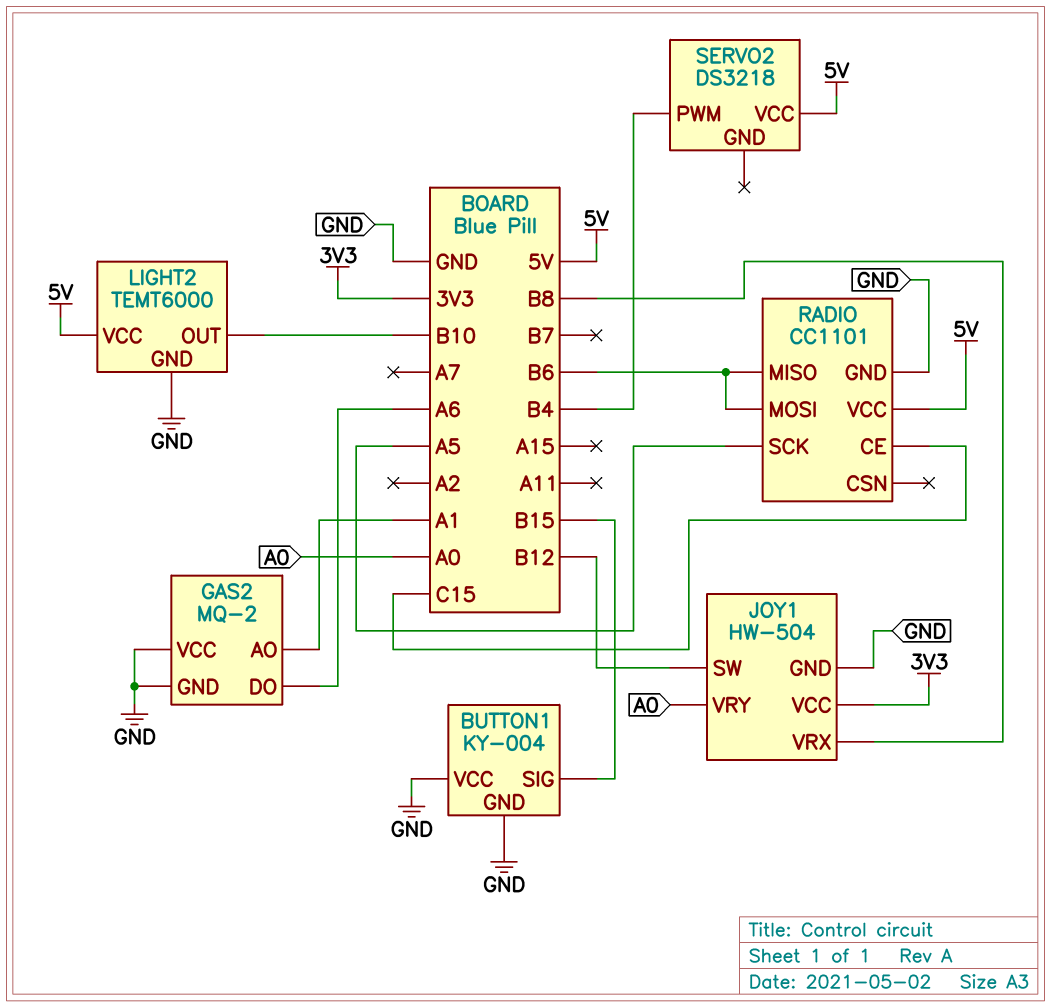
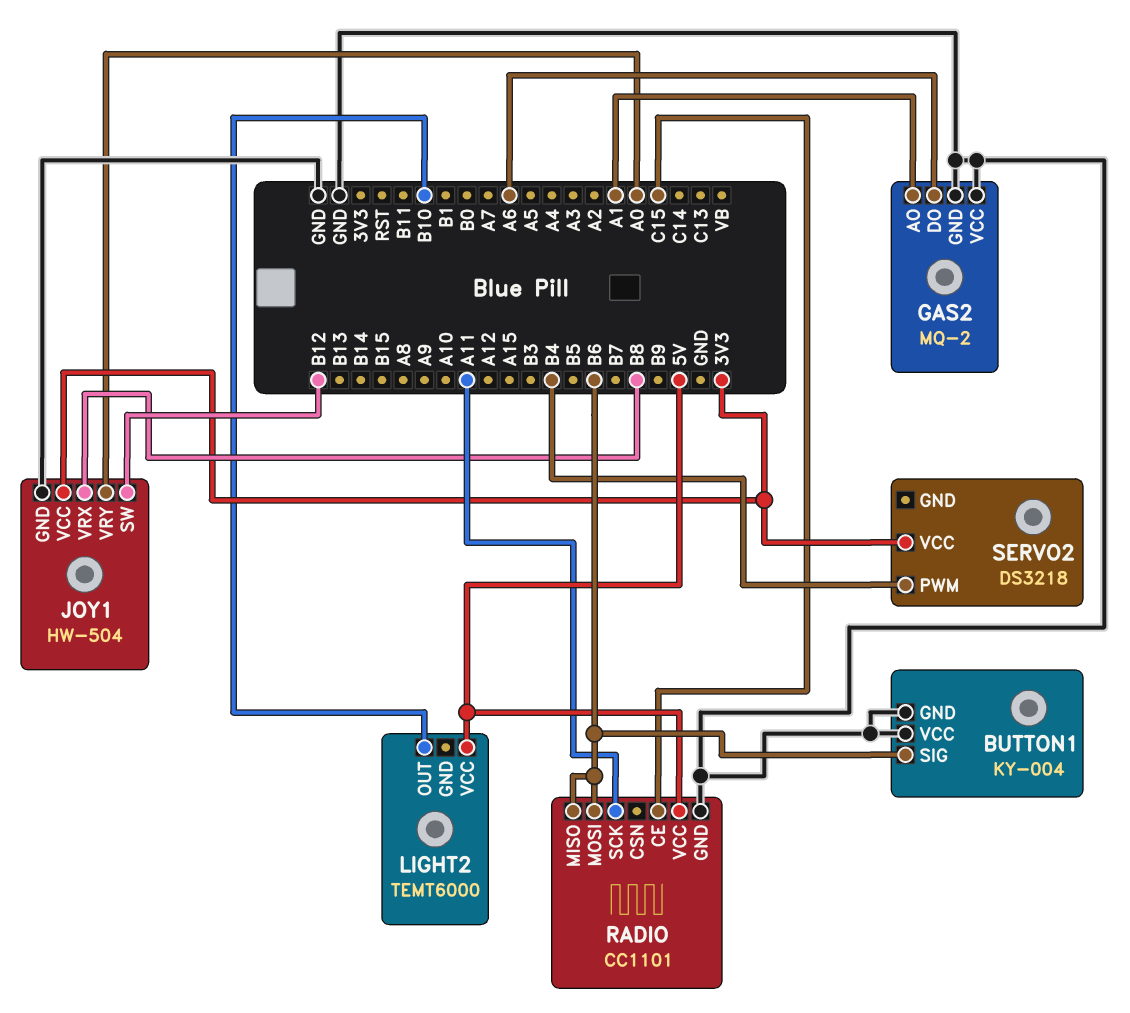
BUTTON1 pin SIG: B15 -> B6
LIGHT2 pin GND: GND -> none
RADIO pin SCK: A5 -> A11
SERVO2 pin VCC: 5V -> 3V3

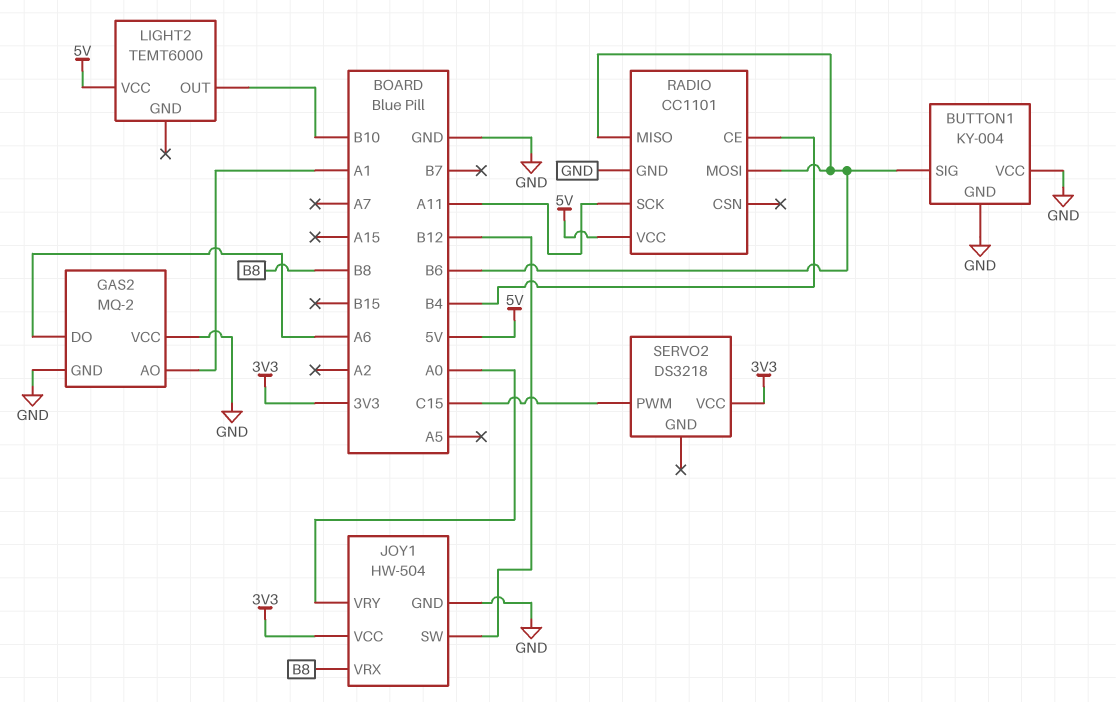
RADIO pin CE: C15 -> B4
SERVO2 pin PWM: B4 -> C15

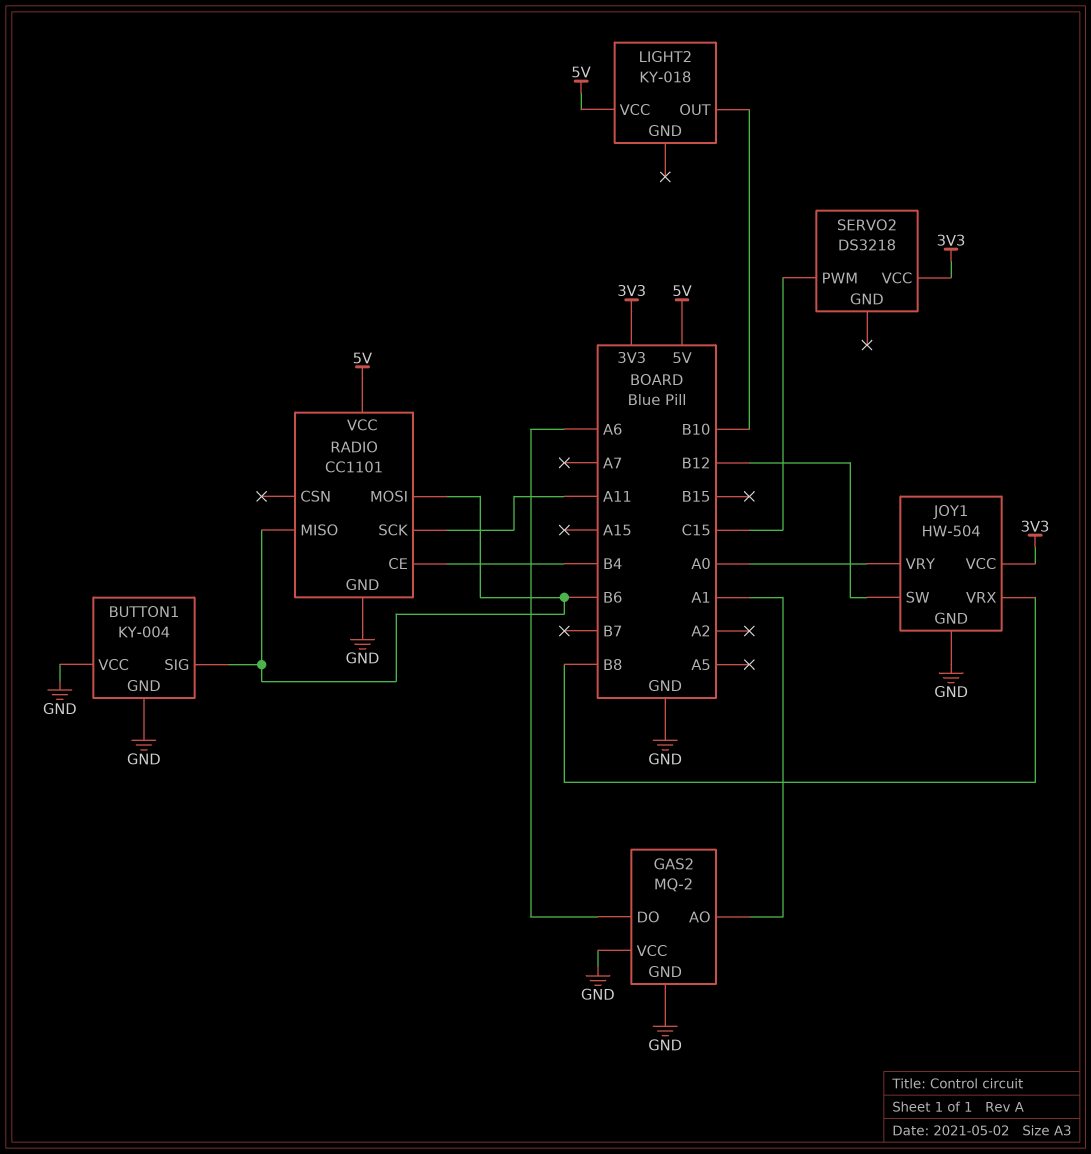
LIGHT2: TEMT6000 -> KY-018

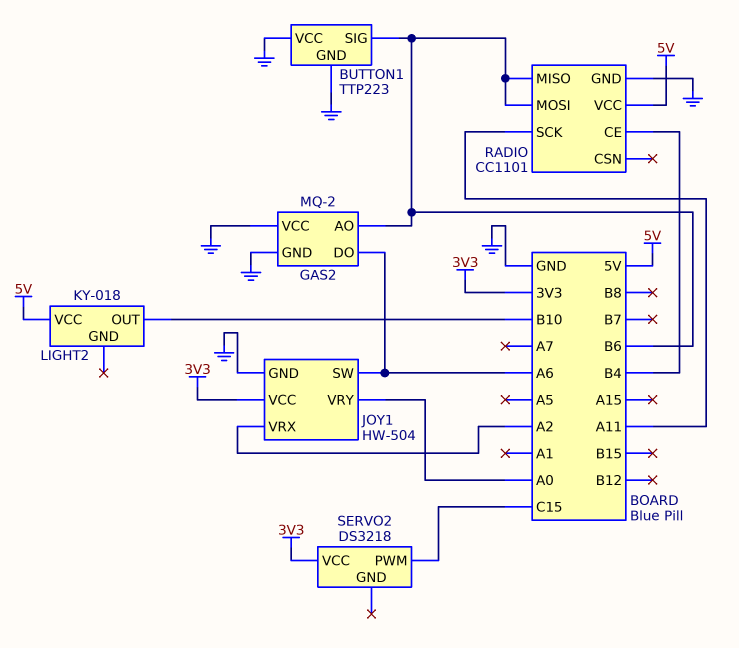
BUTTON1: KY-004 -> TTP223
GAS2 pin AO: A1 -> B6
JOY1 pin SW: B12 -> A6
JOY1 pin VRX: B8 -> A2

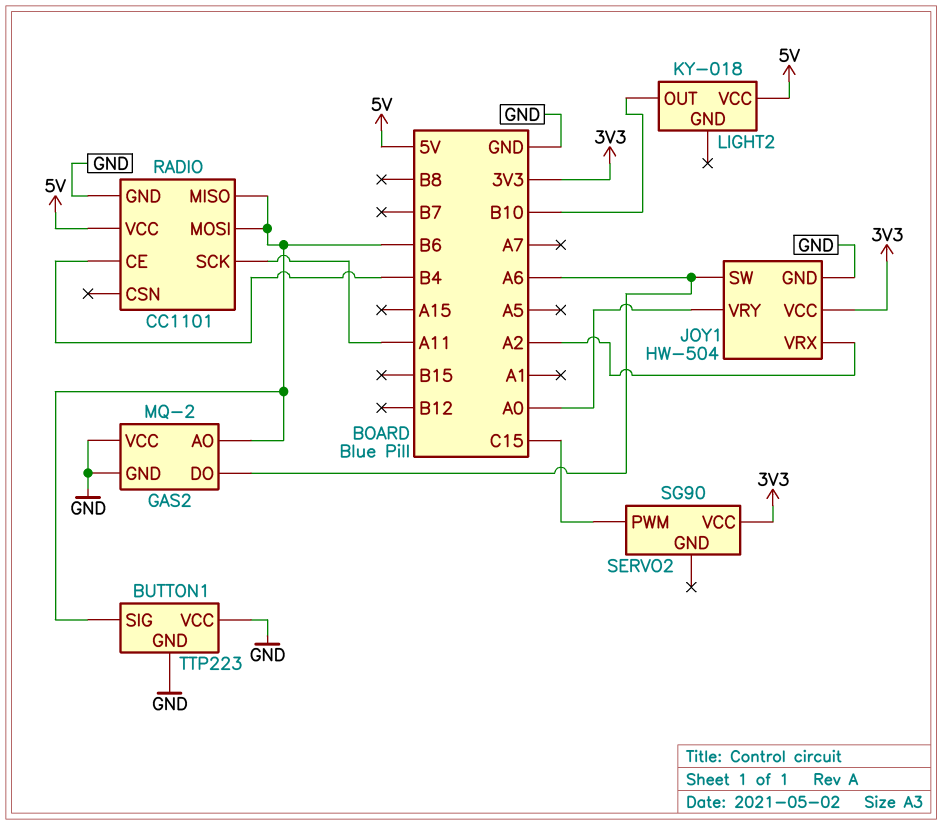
SERVO2: DS3218 -> SG90

